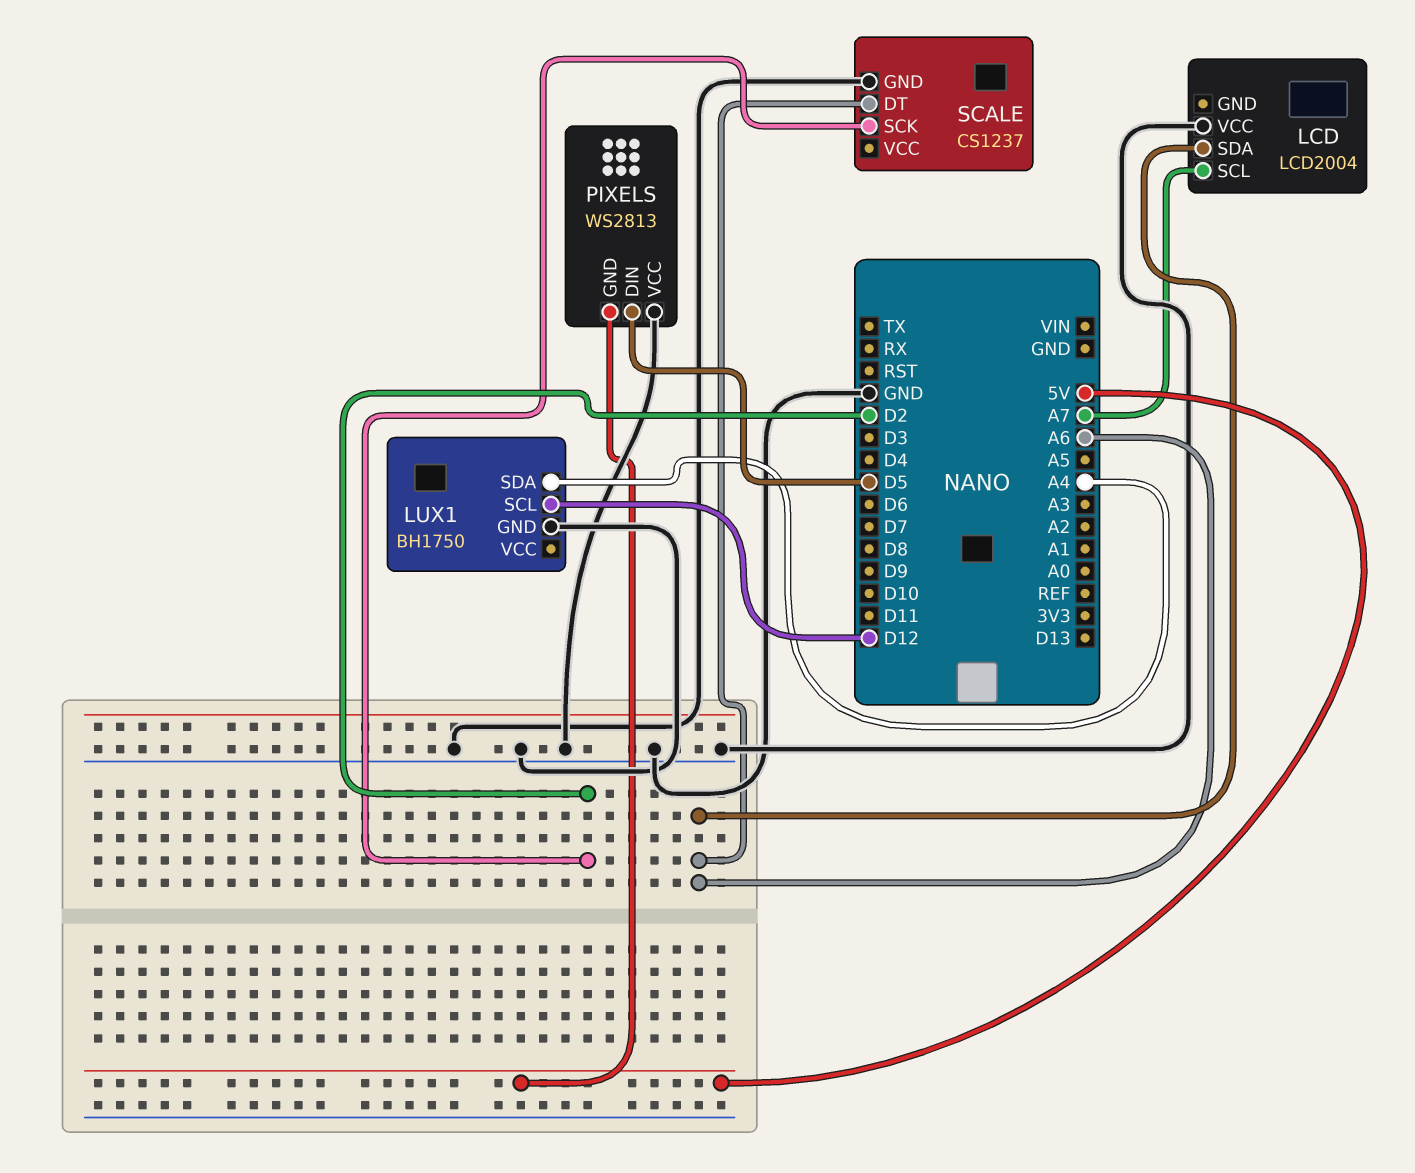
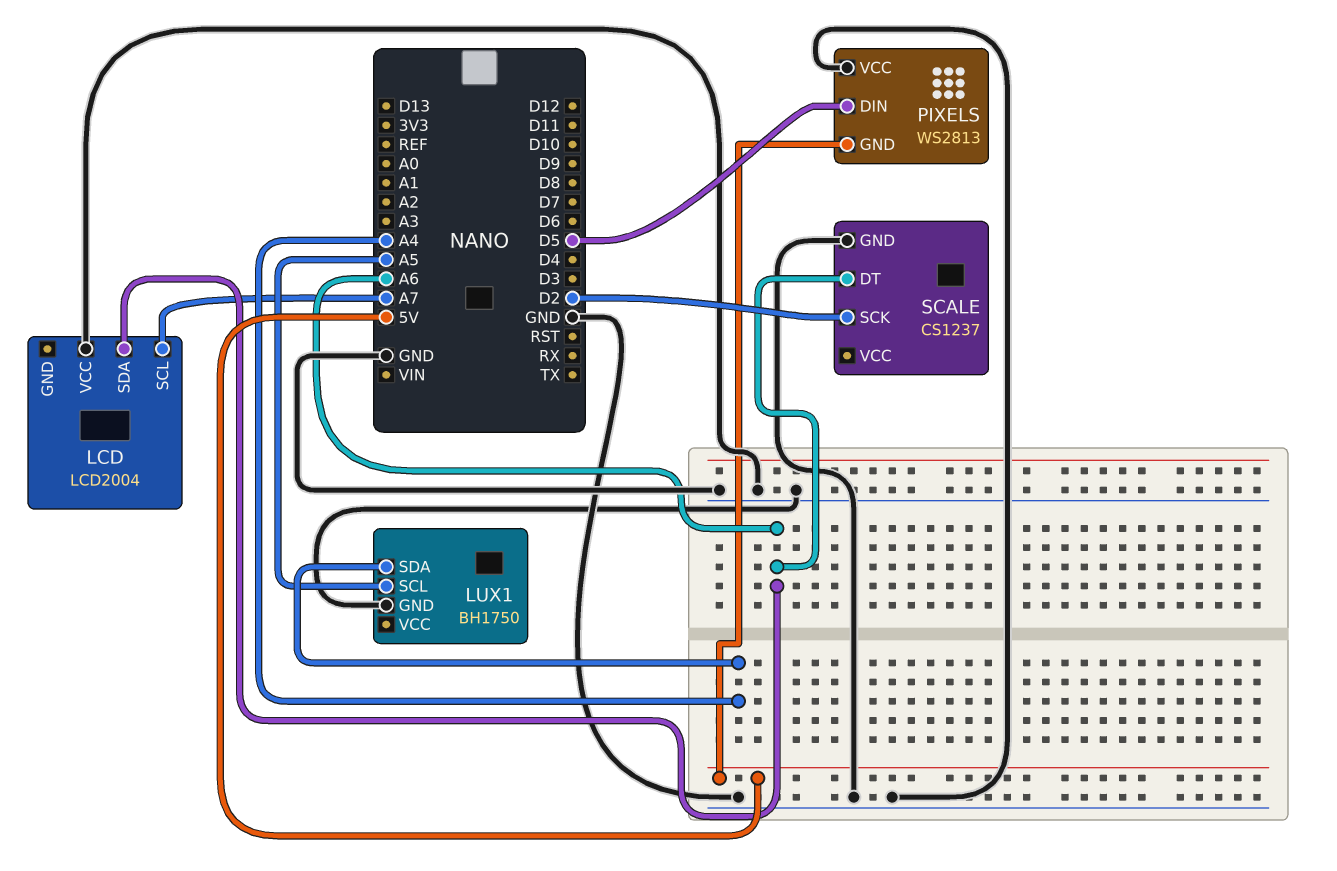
LUX1 pin SCL: D12 -> A5

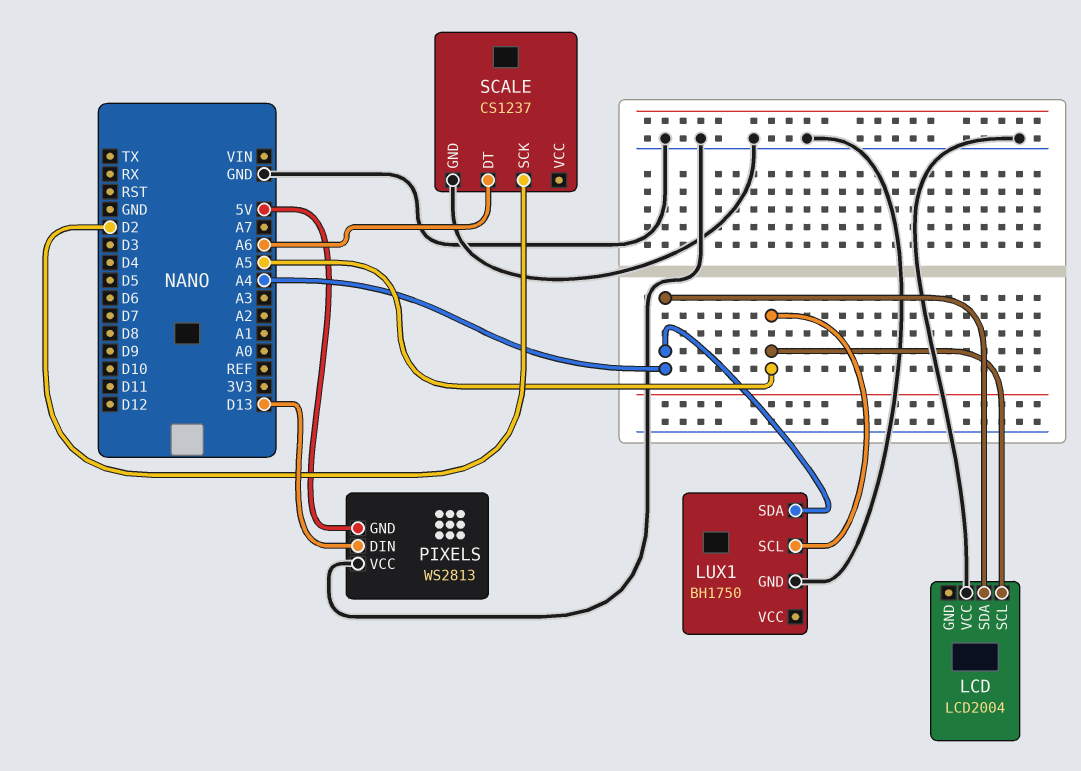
LCD pin SCL: A7 -> A5
LCD pin SDA: A6 -> A4
PIXELS pin DIN: D5 -> D13

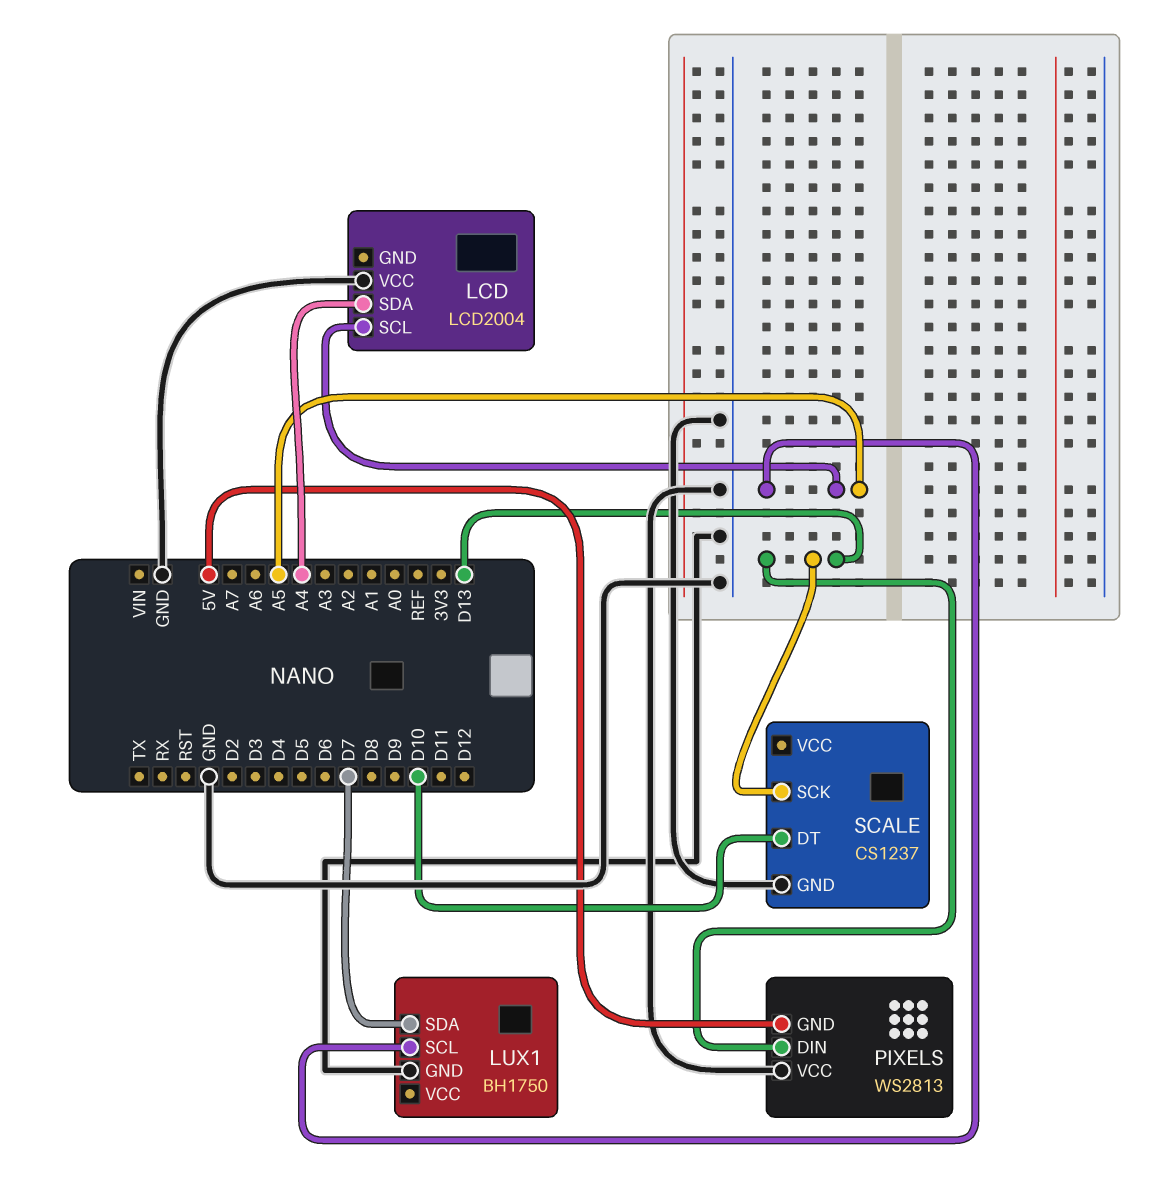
LUX1 pin SDA: A4 -> D7
SCALE pin DT: A6 -> D10
SCALE pin SCK: D2 -> D13

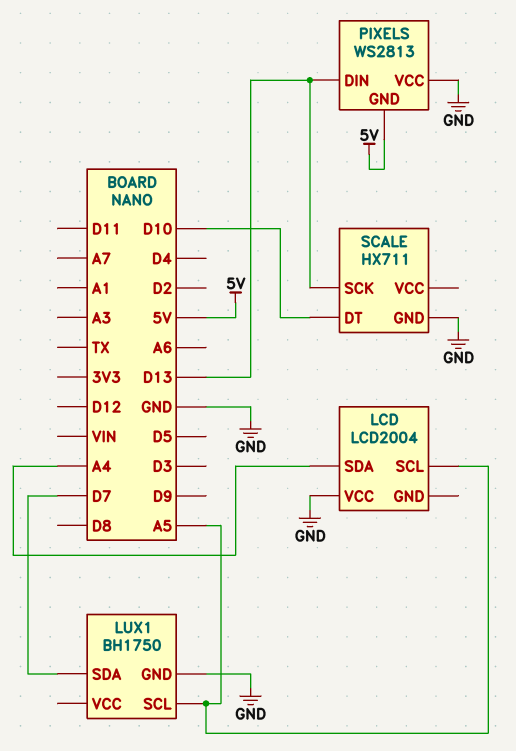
SCALE: CS1237 -> HX711

